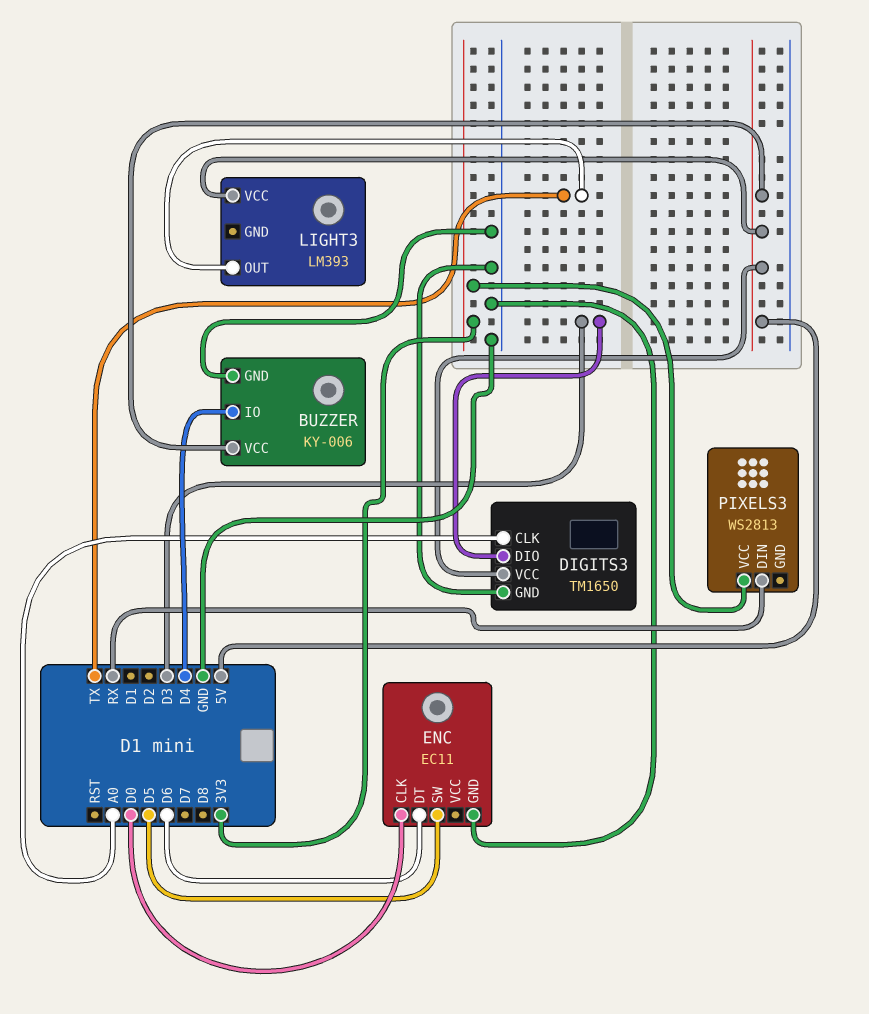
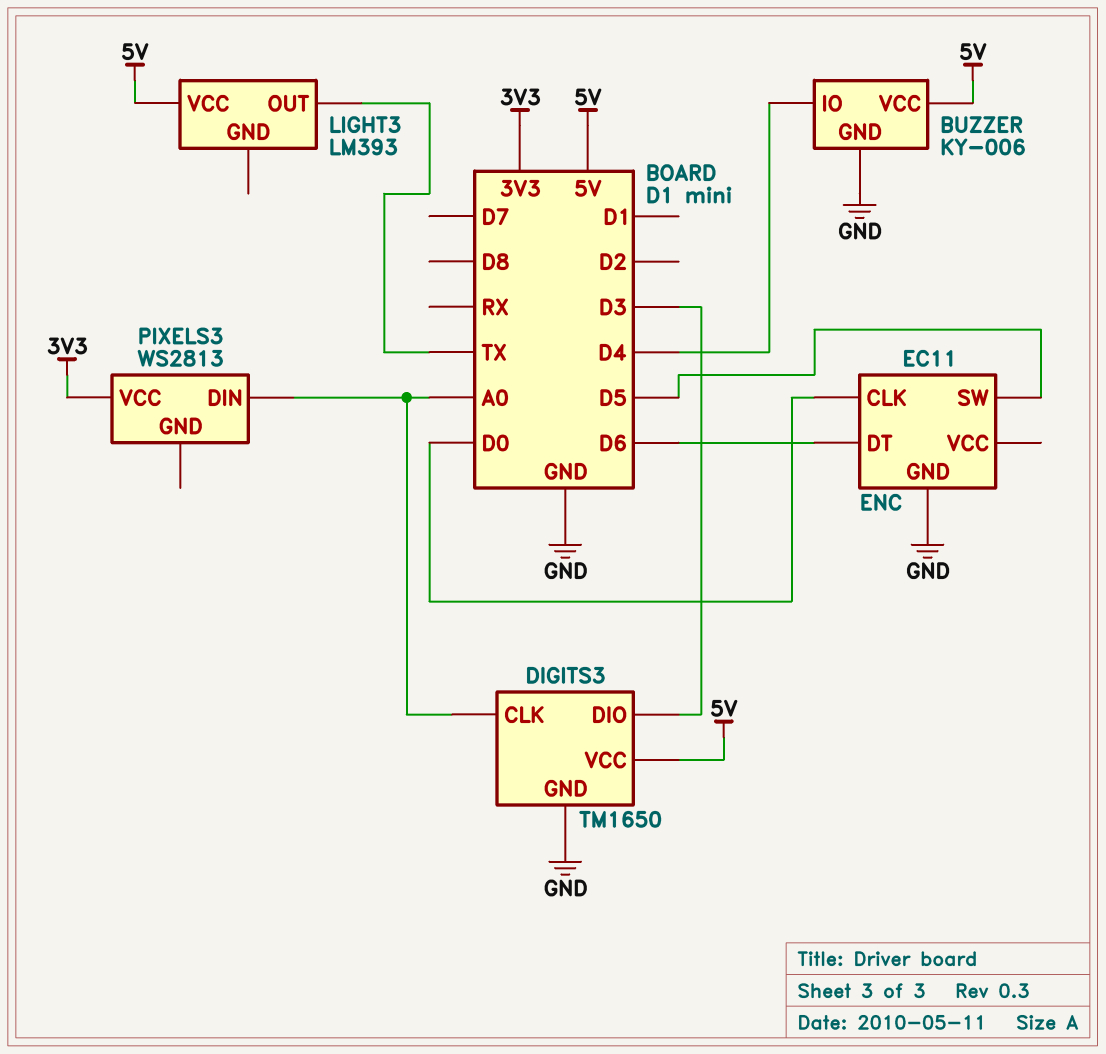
PIXELS3 pin DIN: RX -> A0

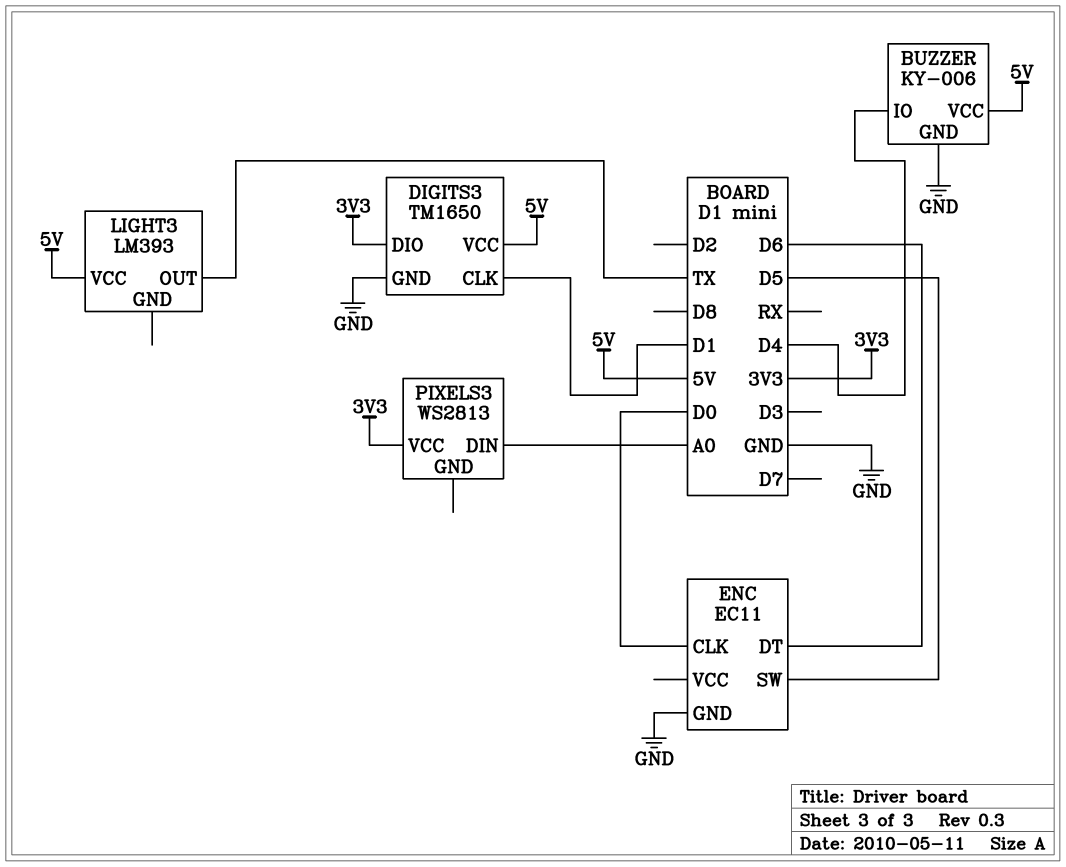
DIGITS3 pin CLK: A0 -> D1
DIGITS3 pin DIO: D3 -> 3V3

